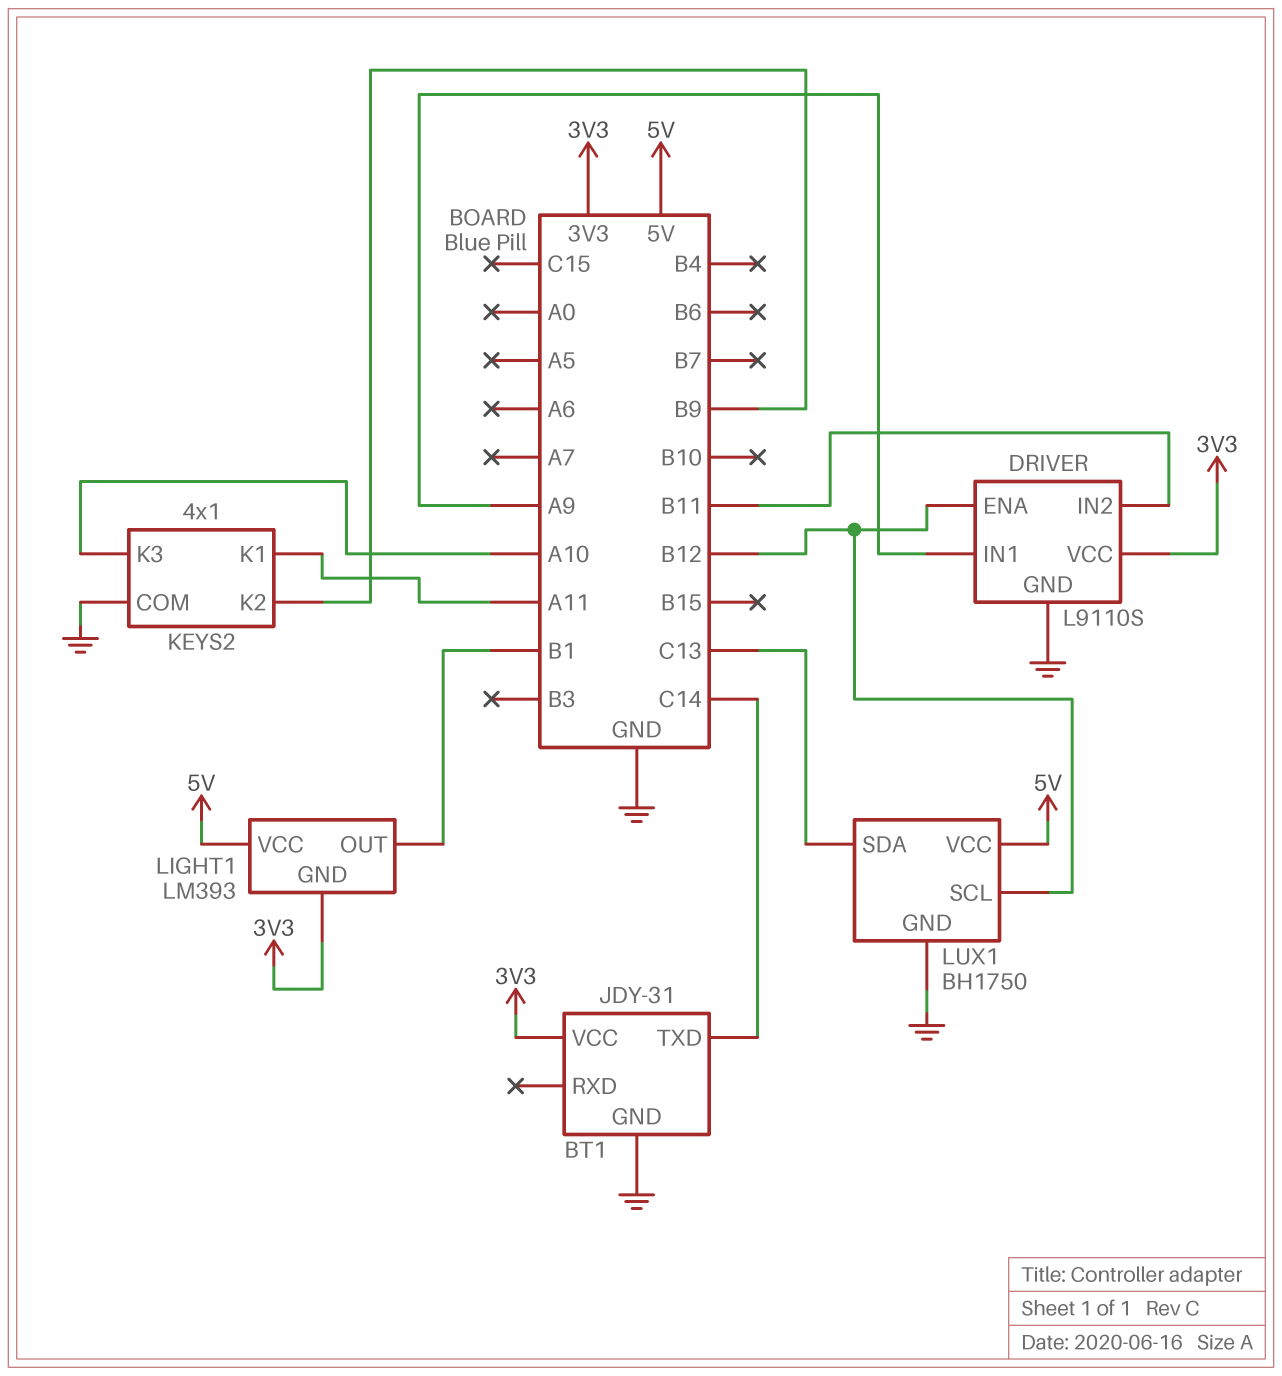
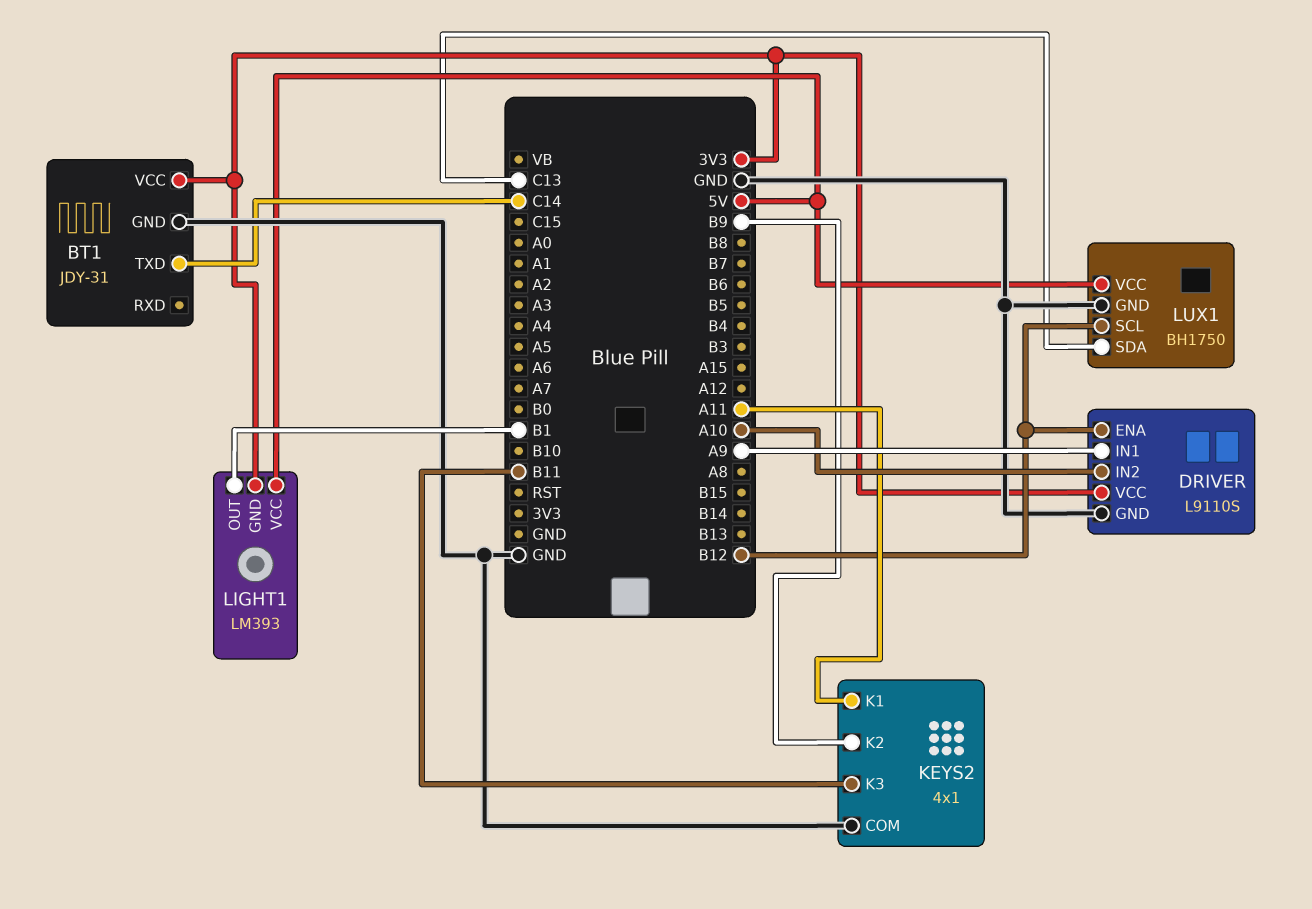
DRIVER pin IN2: B11 -> A10
KEYS2 pin K3: A10 -> B11

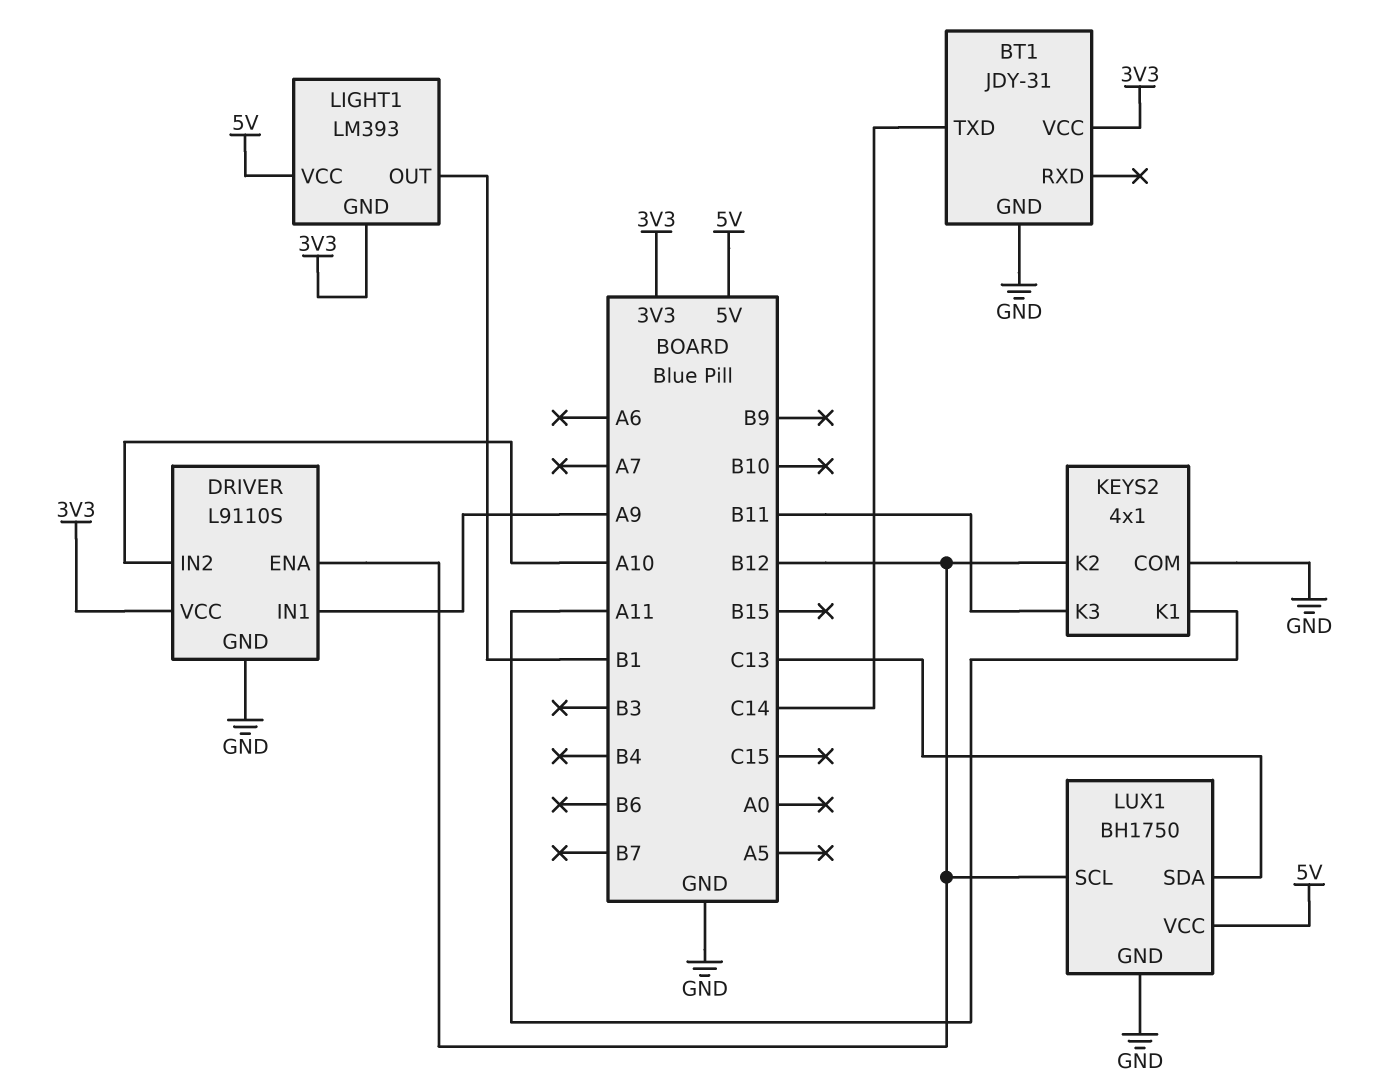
KEYS2 pin K2: B9 -> B12

